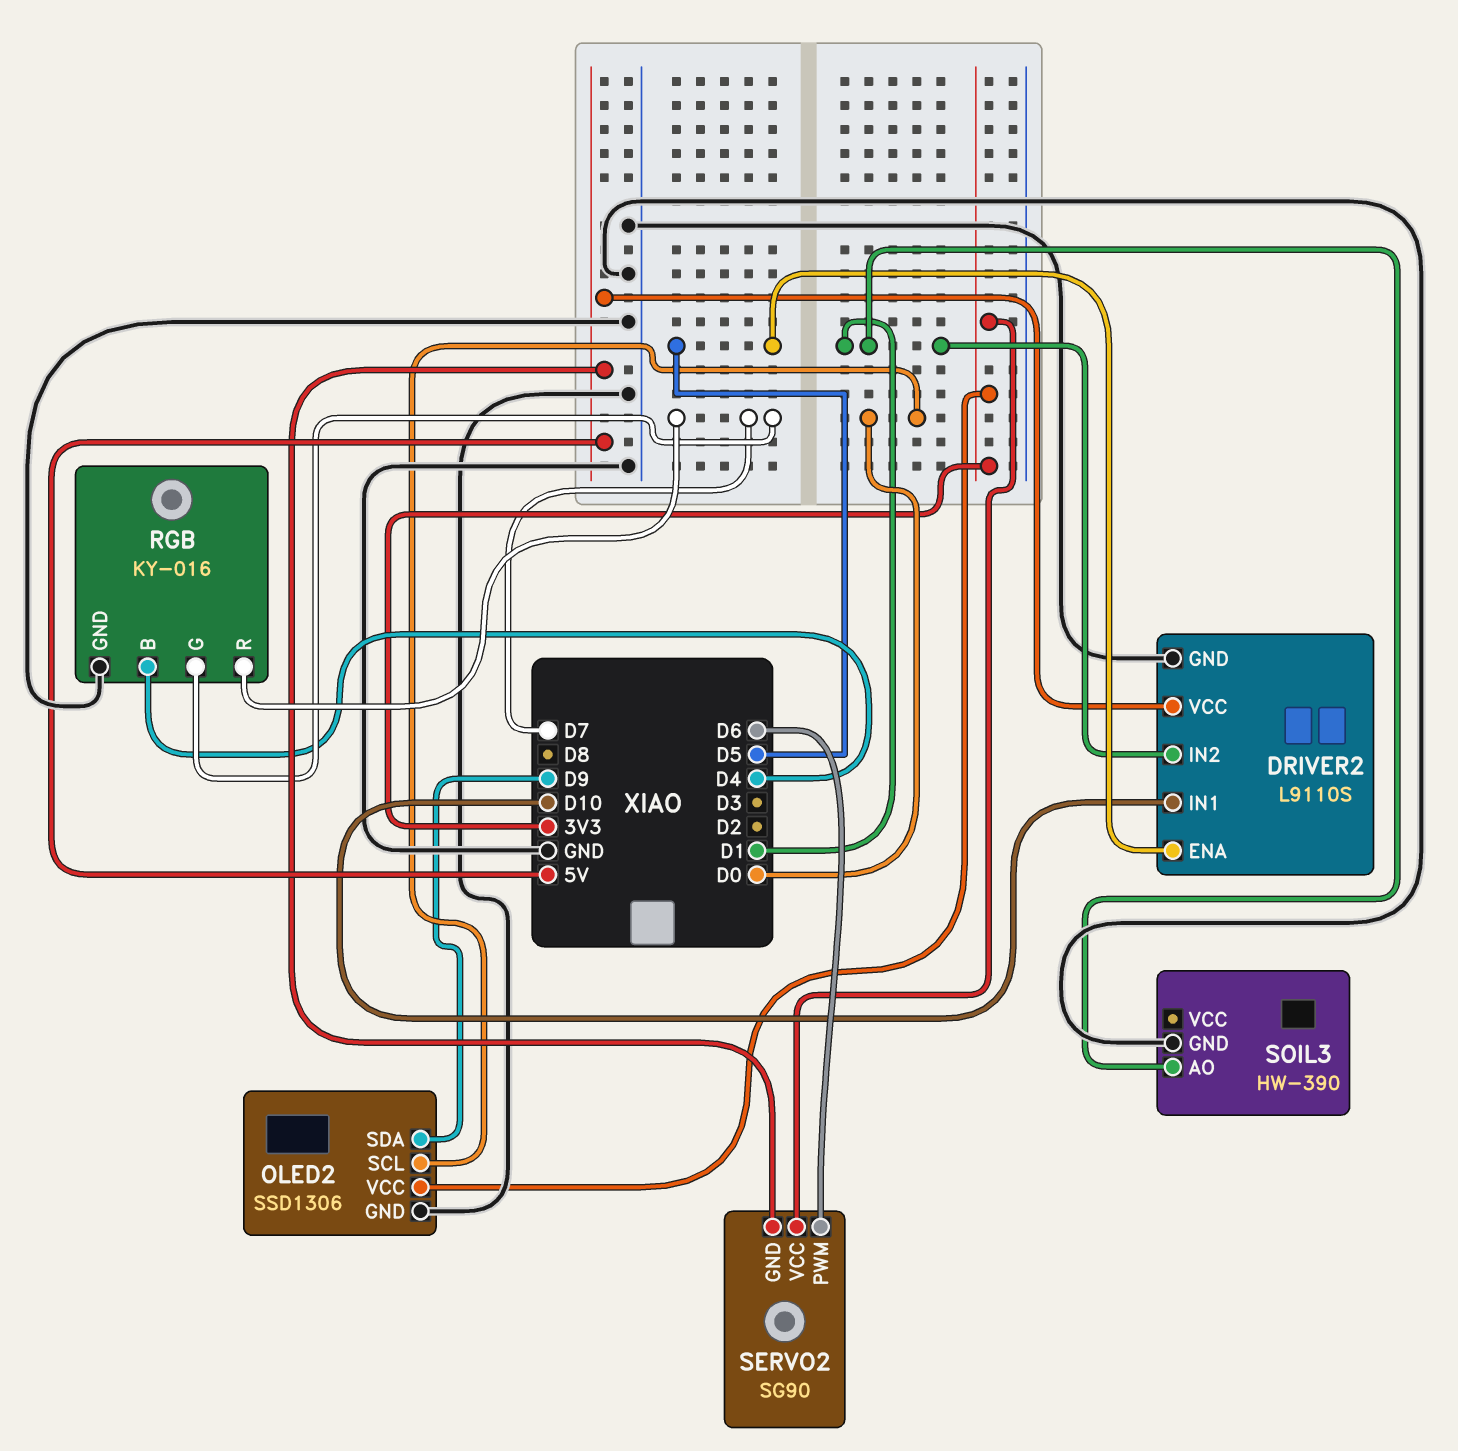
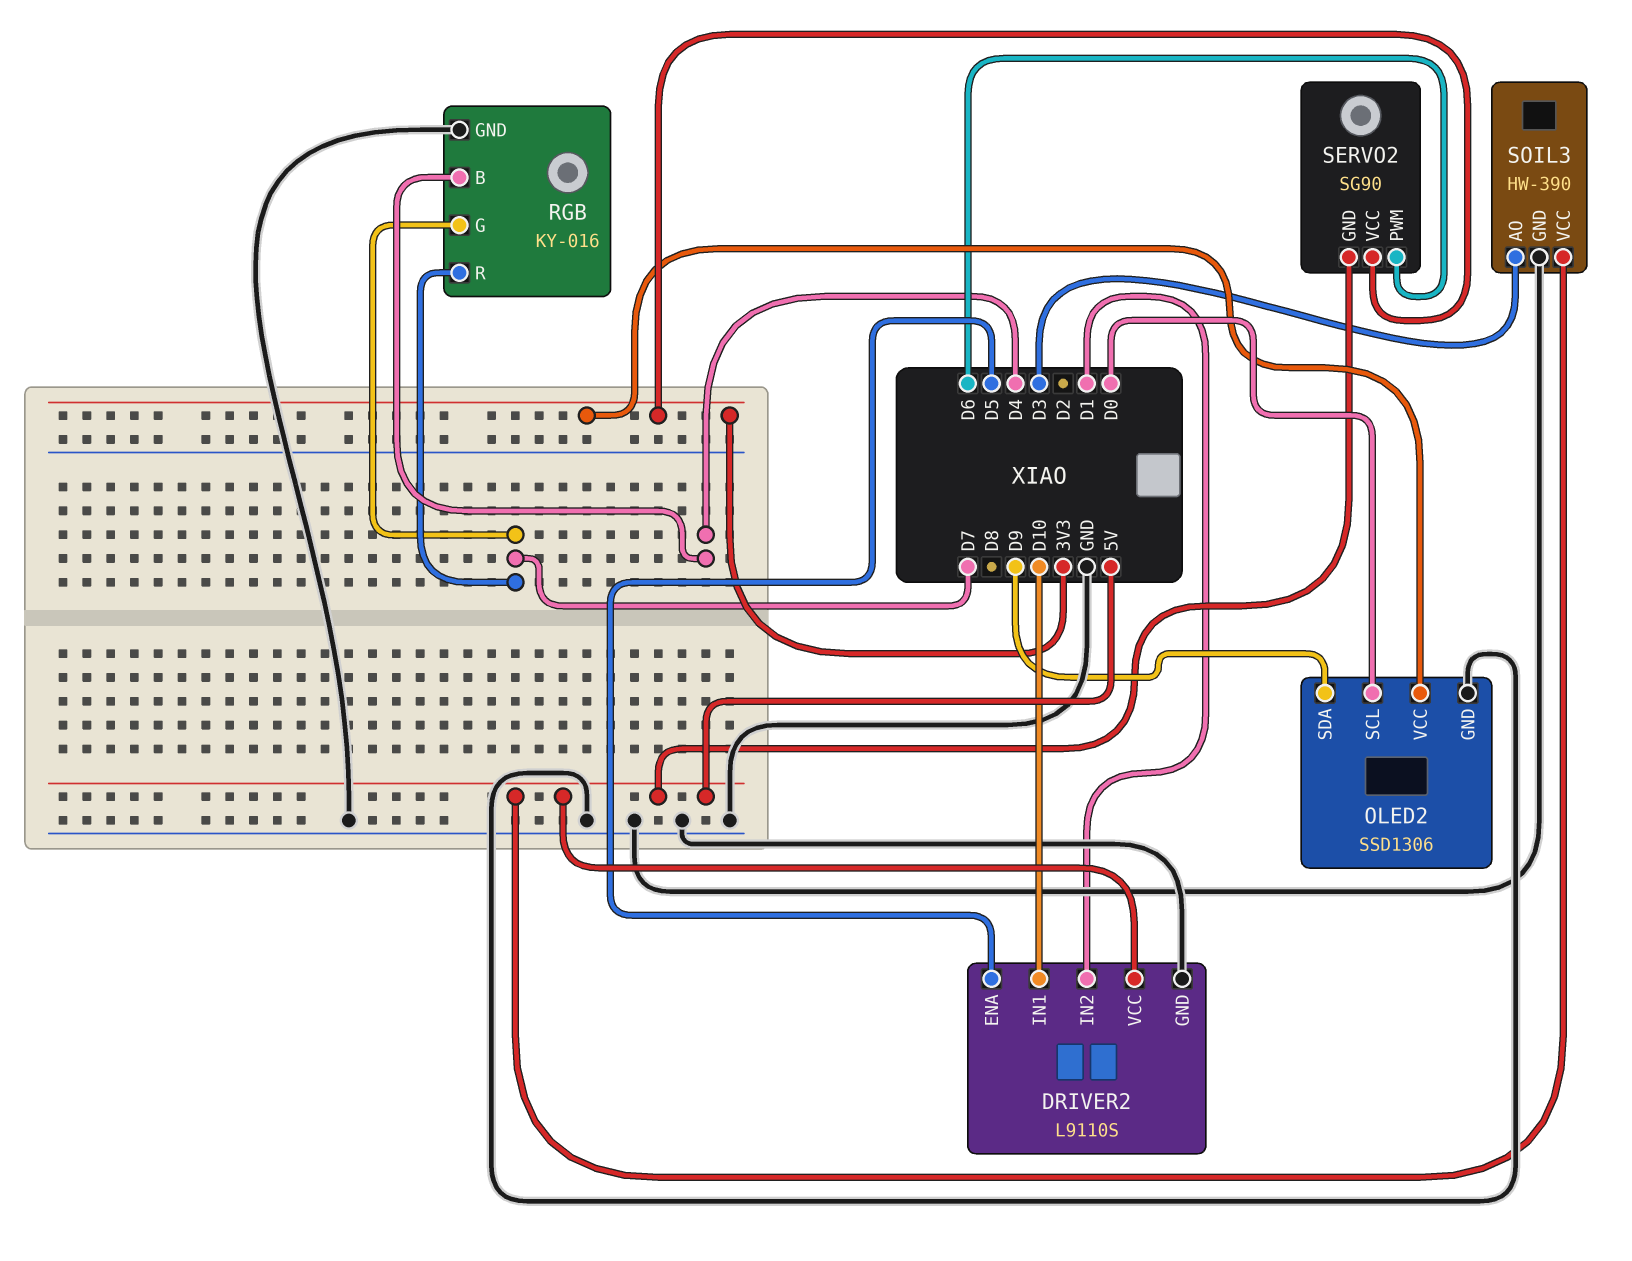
SOIL3 pin AO: D1 -> D3
SOIL3 pin VCC: none -> 5V

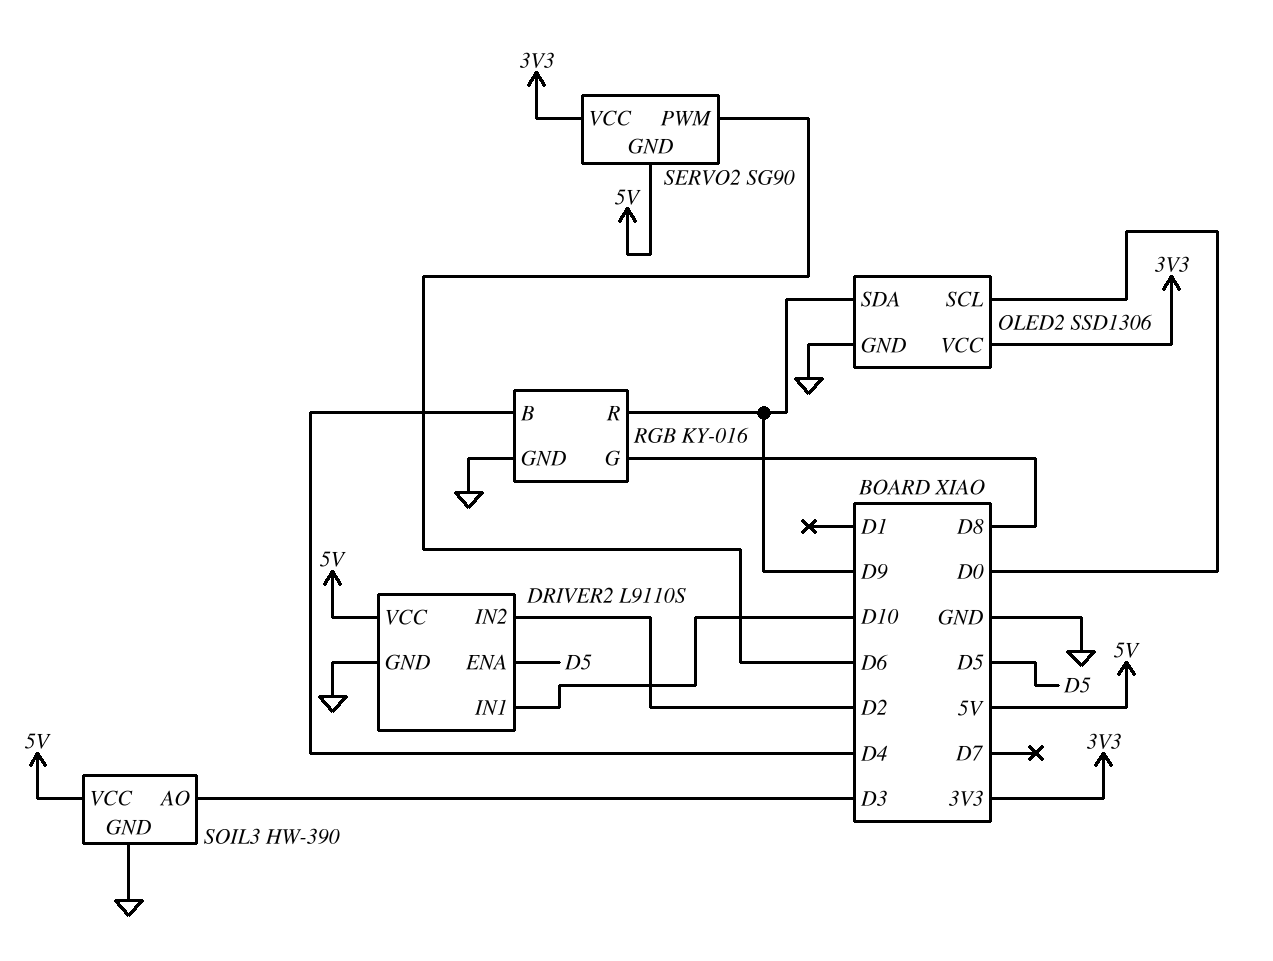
DRIVER2 pin IN2: D1 -> D2
RGB pin G: D7 -> D8
RGB pin R: D7 -> D9

